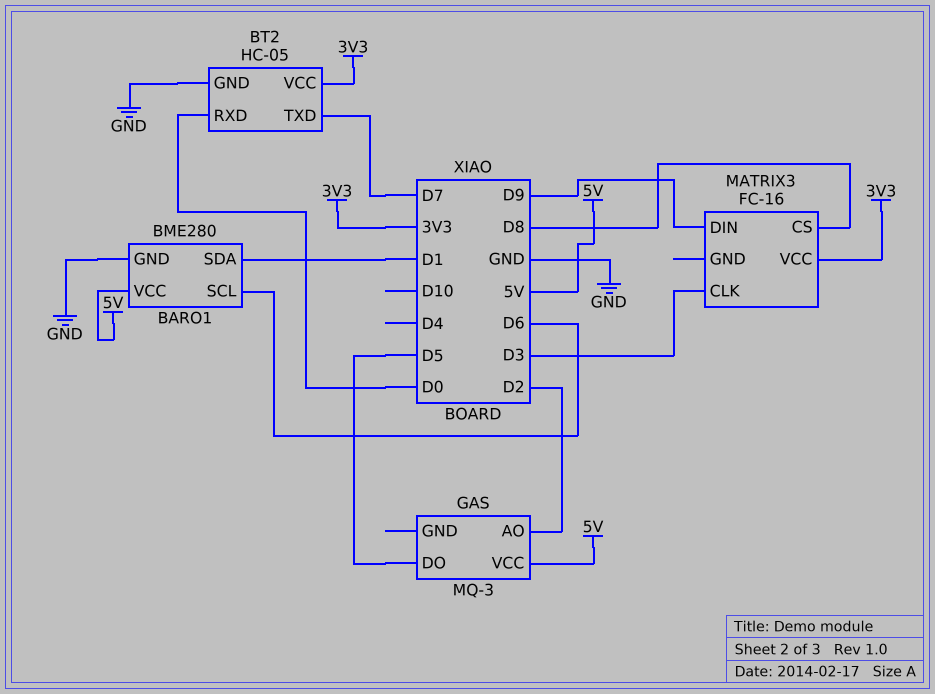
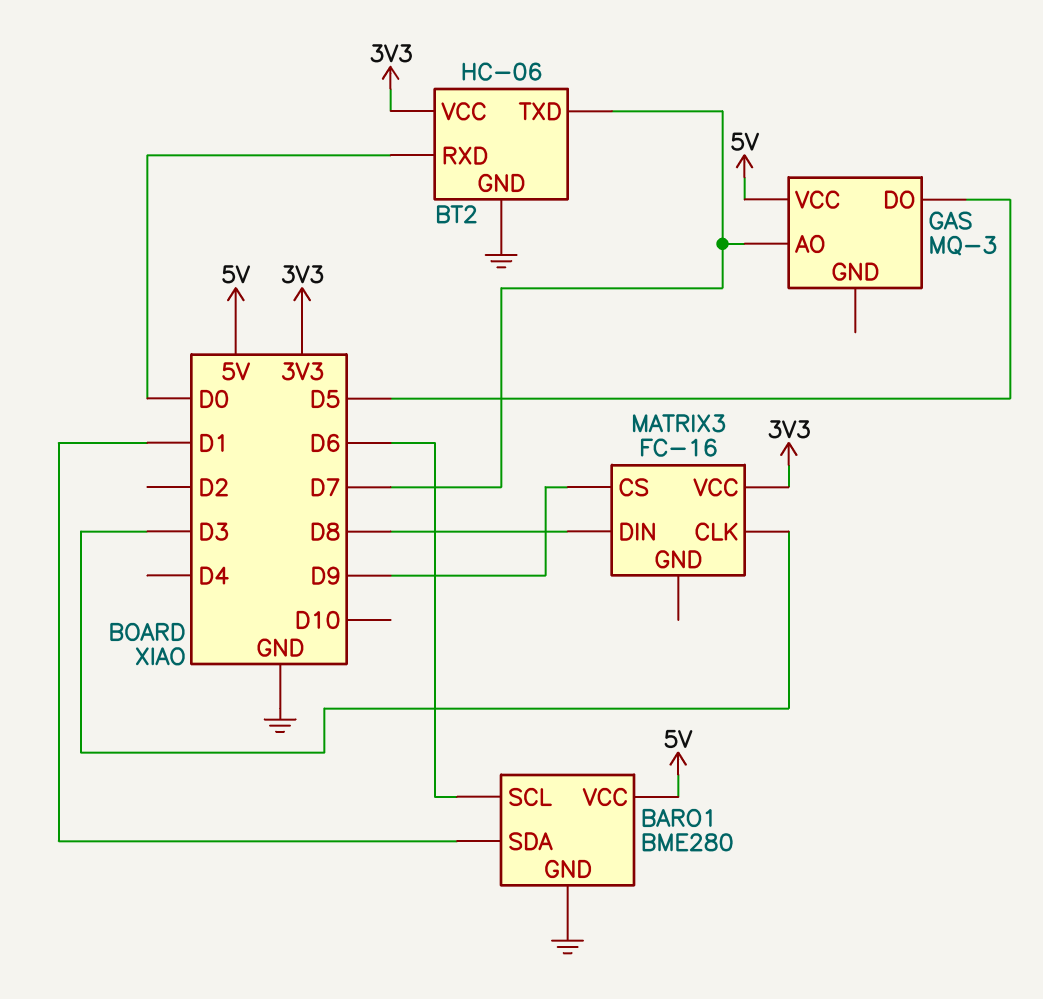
BT2: HC-05 -> HC-06
GAS pin AO: D2 -> D7
MATRIX3 pin CS: D8 -> D9
MATRIX3 pin DIN: D9 -> D8

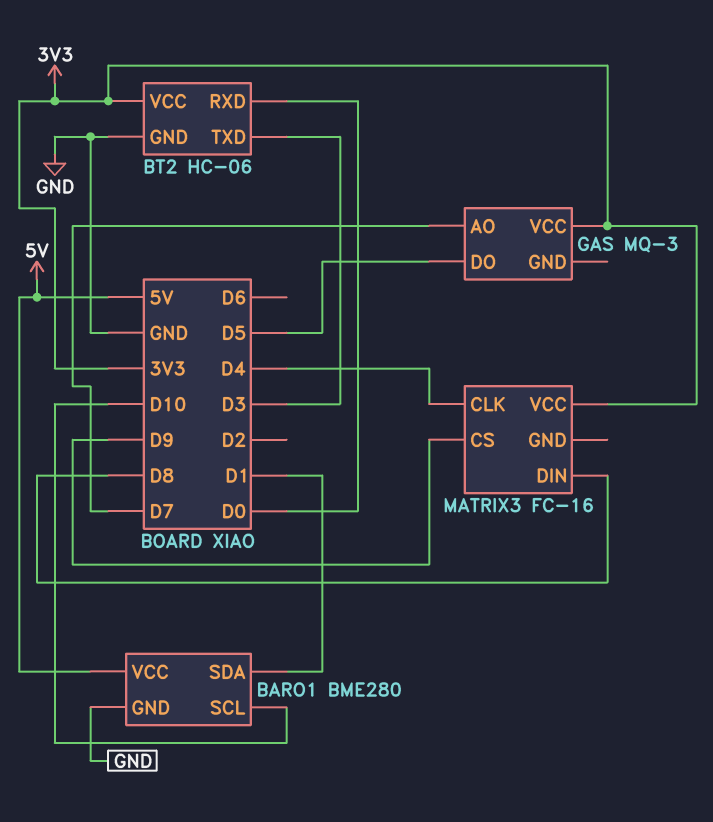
BARO1 pin SCL: D6 -> D10
BT2 pin TXD: D7 -> D3
GAS pin VCC: 5V -> 3V3
MATRIX3 pin CLK: D3 -> D4

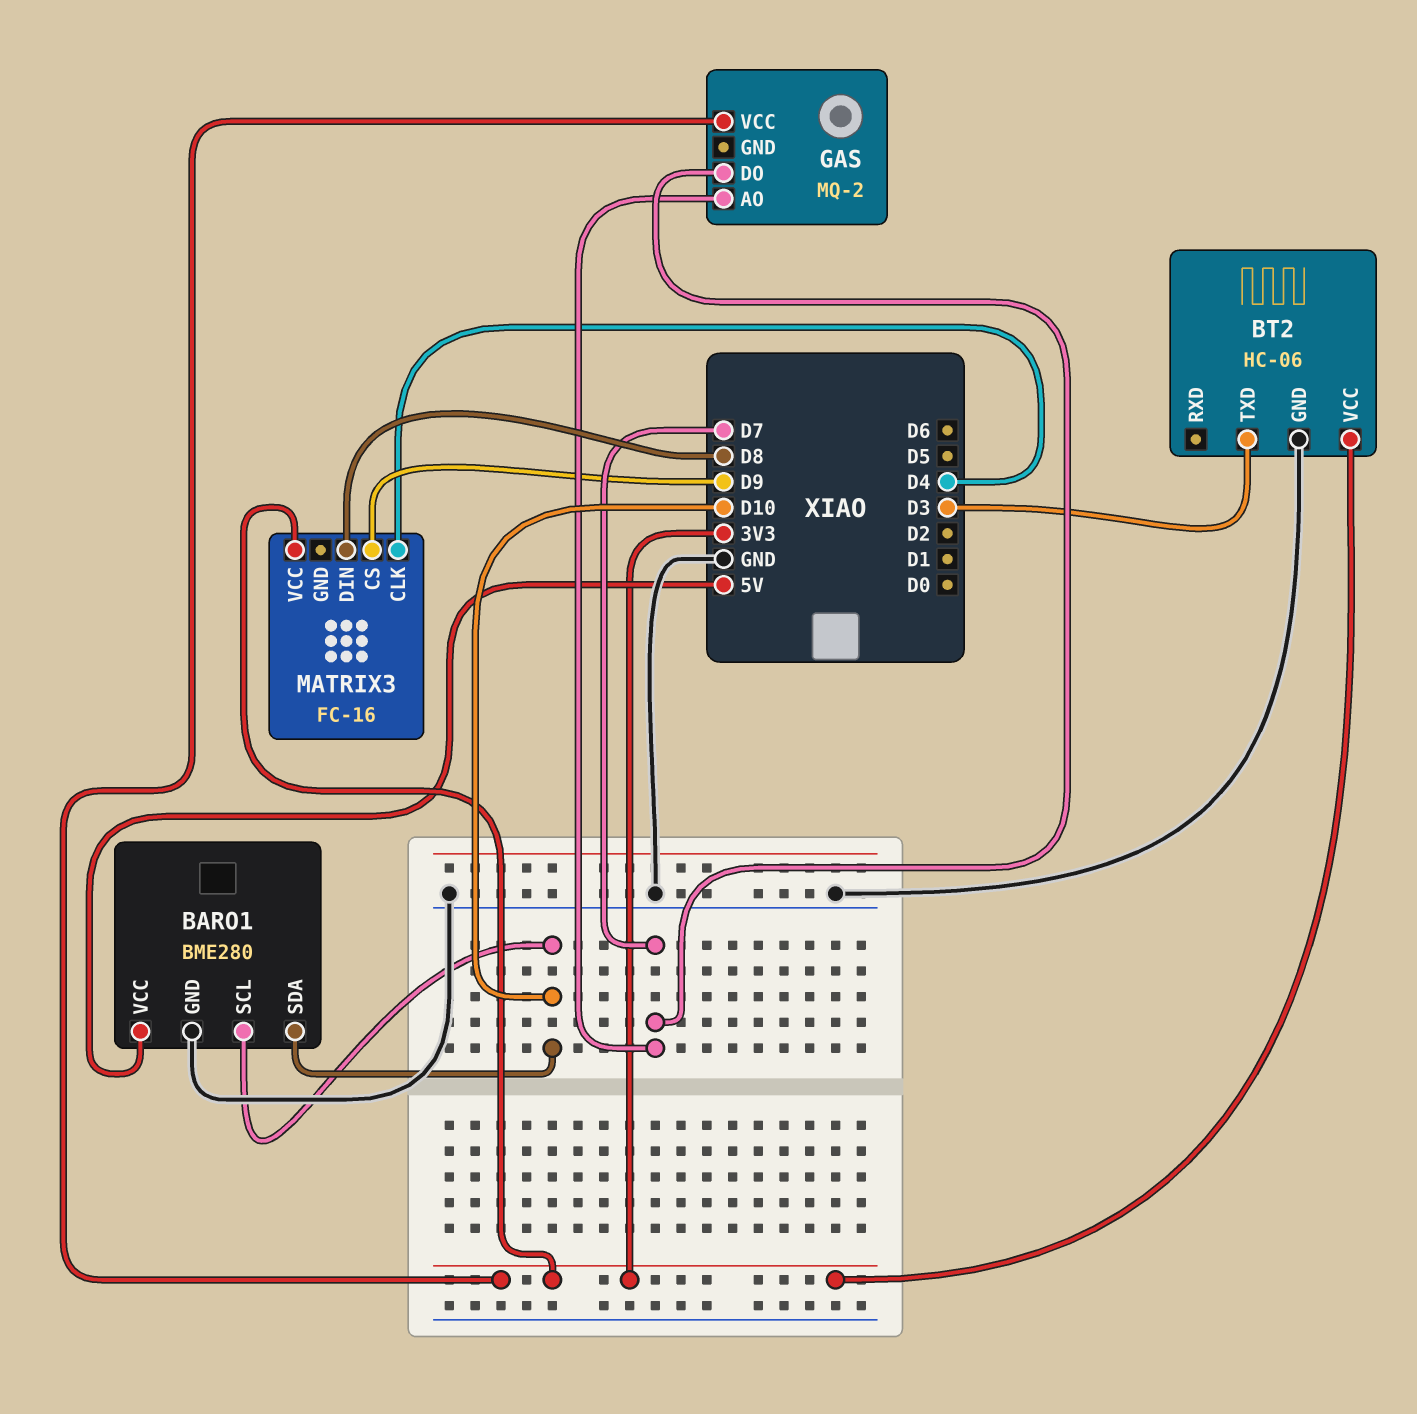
BARO1 pin SDA: D1 -> D10
BT2 pin RXD: D0 -> none
GAS: MQ-3 -> MQ-2
GAS pin DO: D5 -> D7

